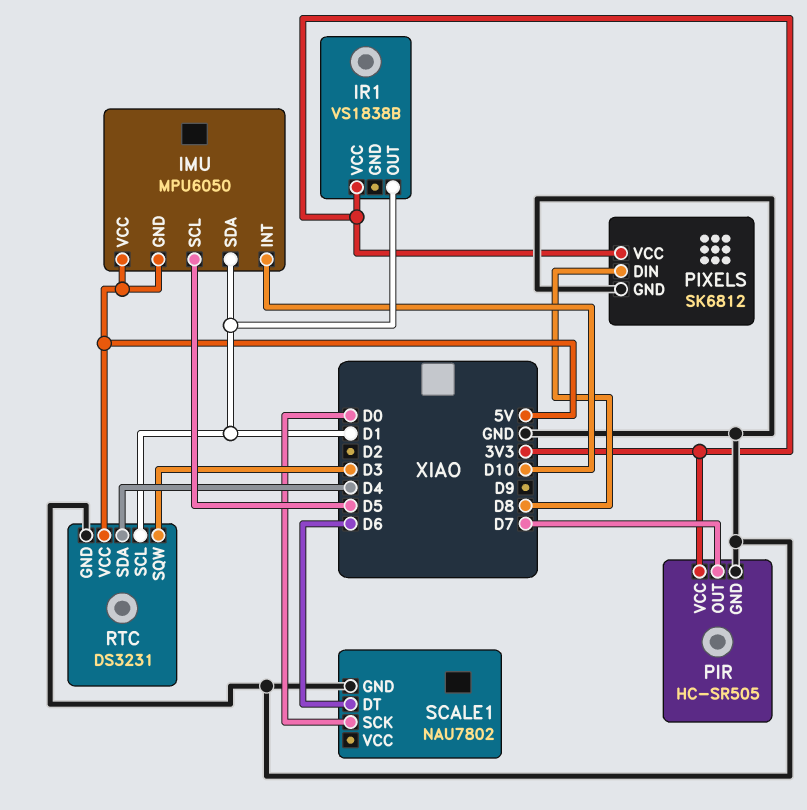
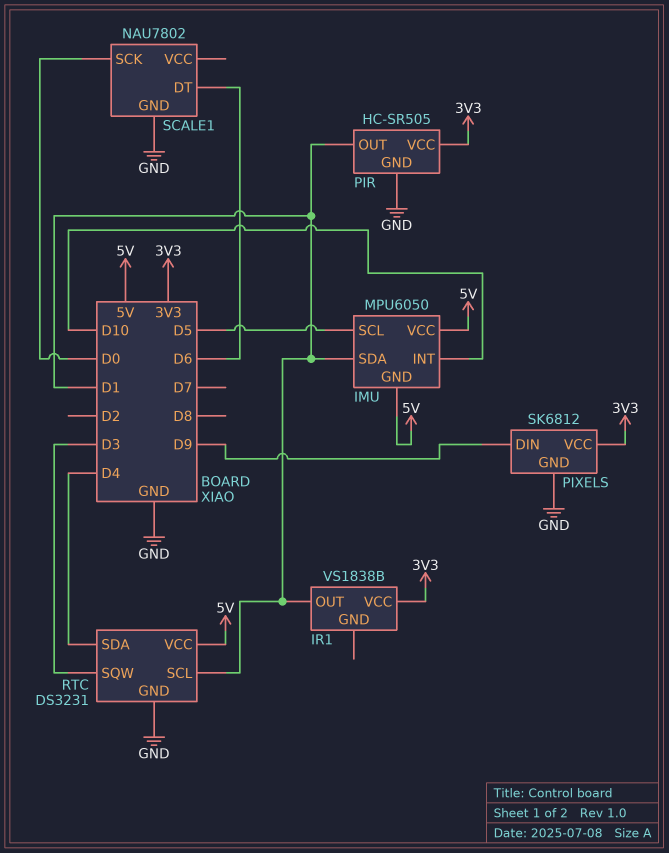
PIR pin OUT: D7 -> D1
PIXELS pin DIN: D8 -> D9

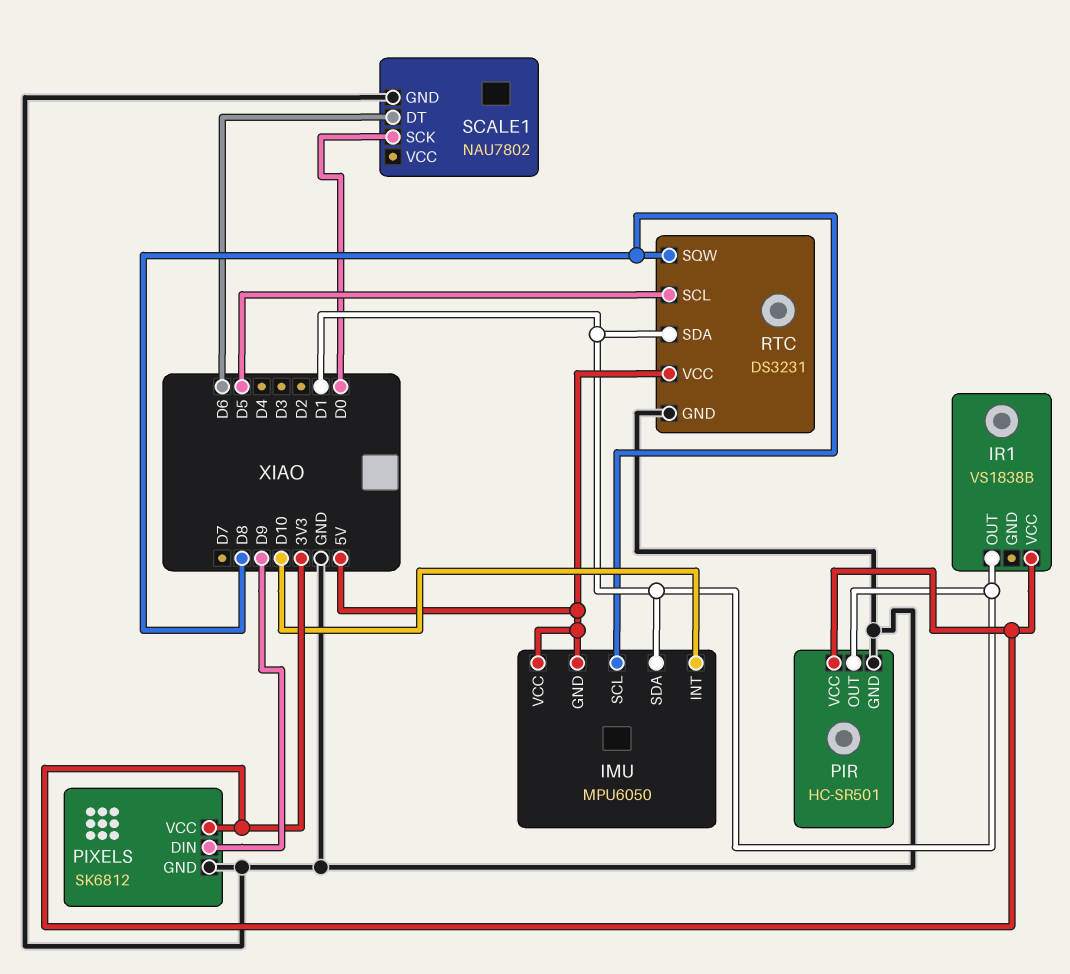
IMU pin SCL: D5 -> D8
PIR: HC-SR505 -> HC-SR501
RTC pin SCL: D1 -> D5
RTC pin SDA: D4 -> D1
RTC pin SQW: D3 -> D8

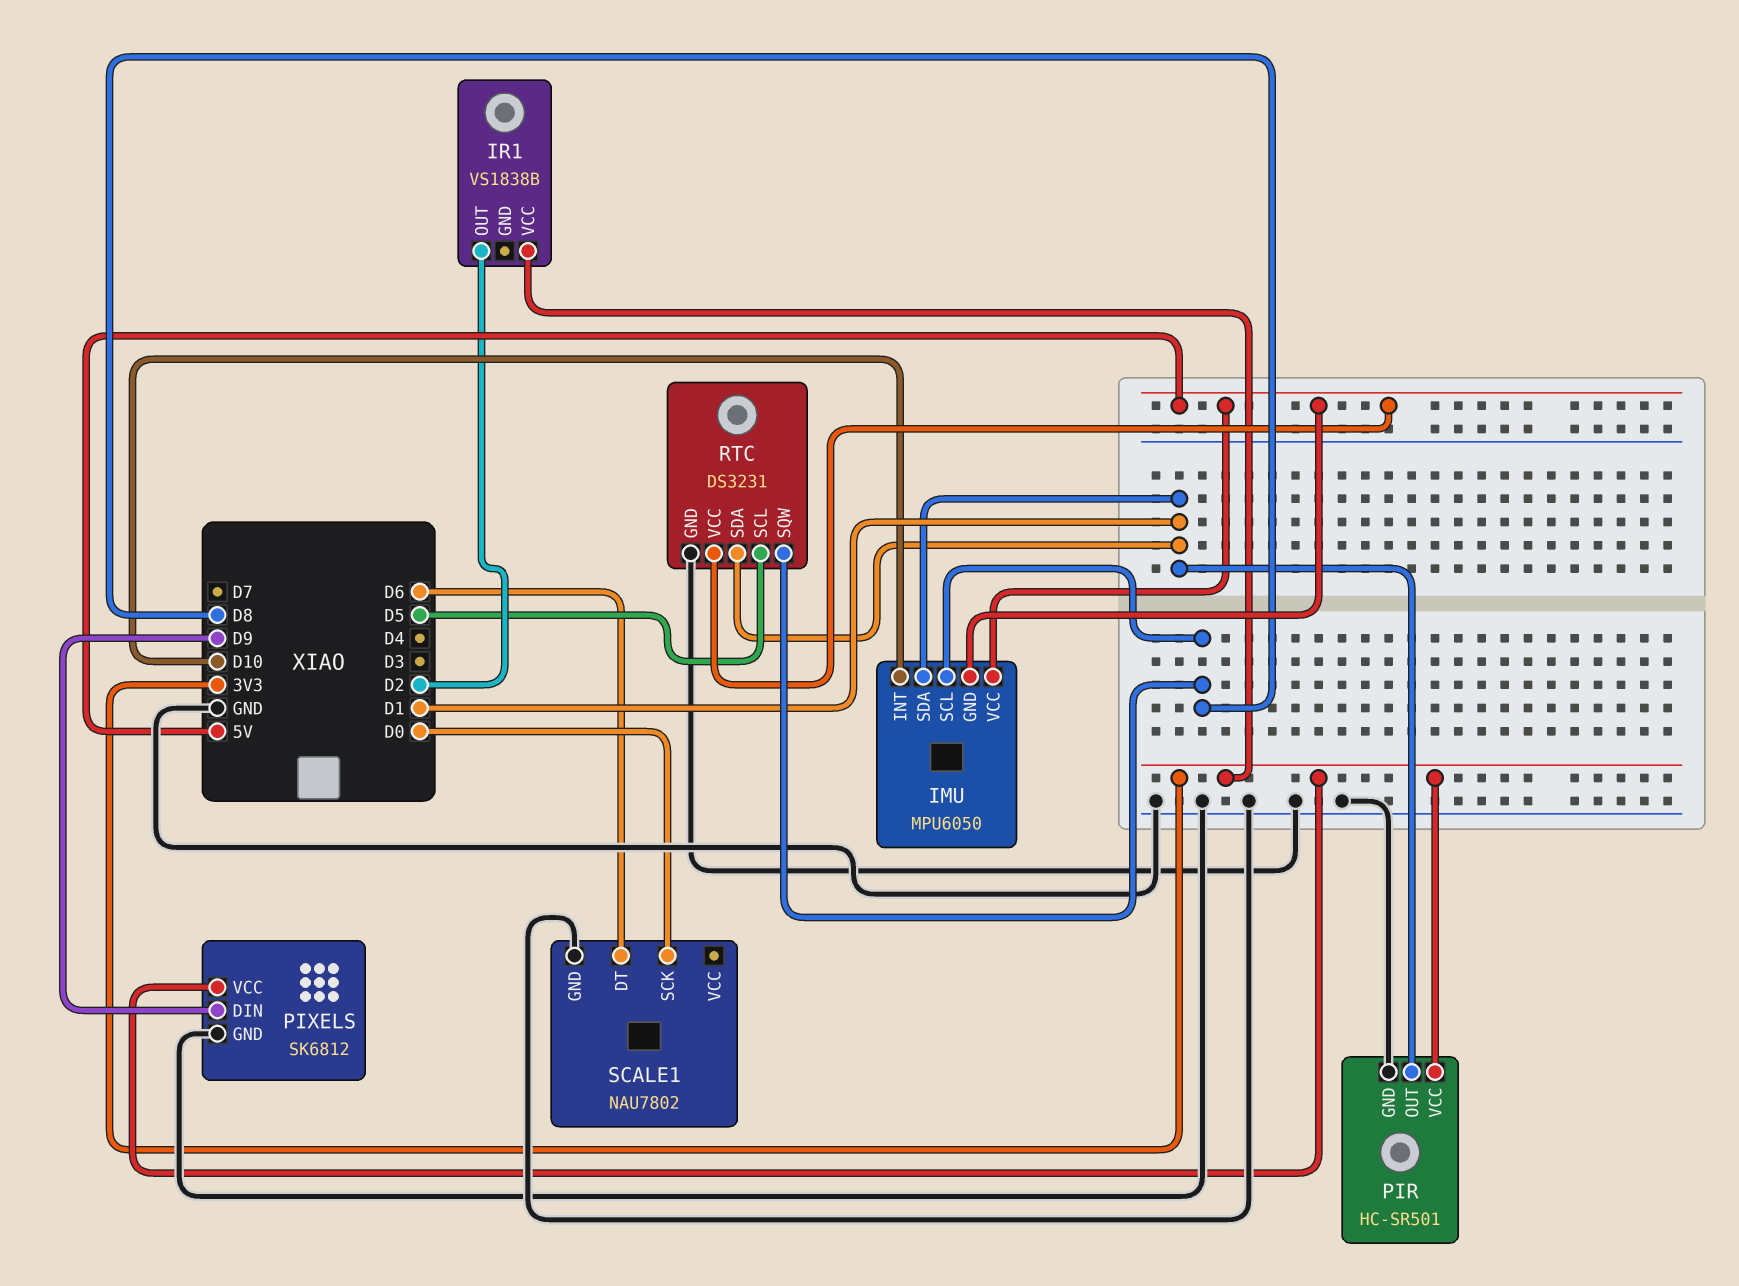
IR1 pin OUT: D1 -> D2

